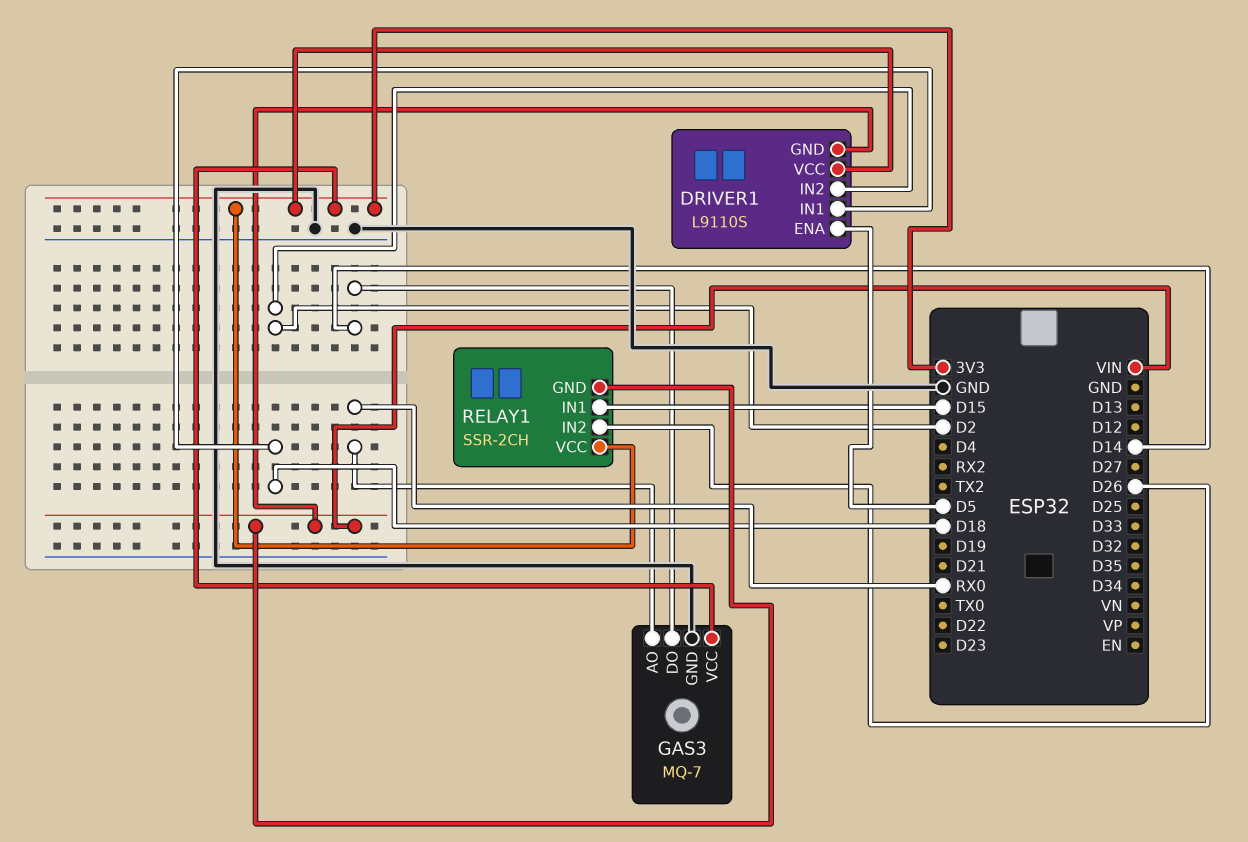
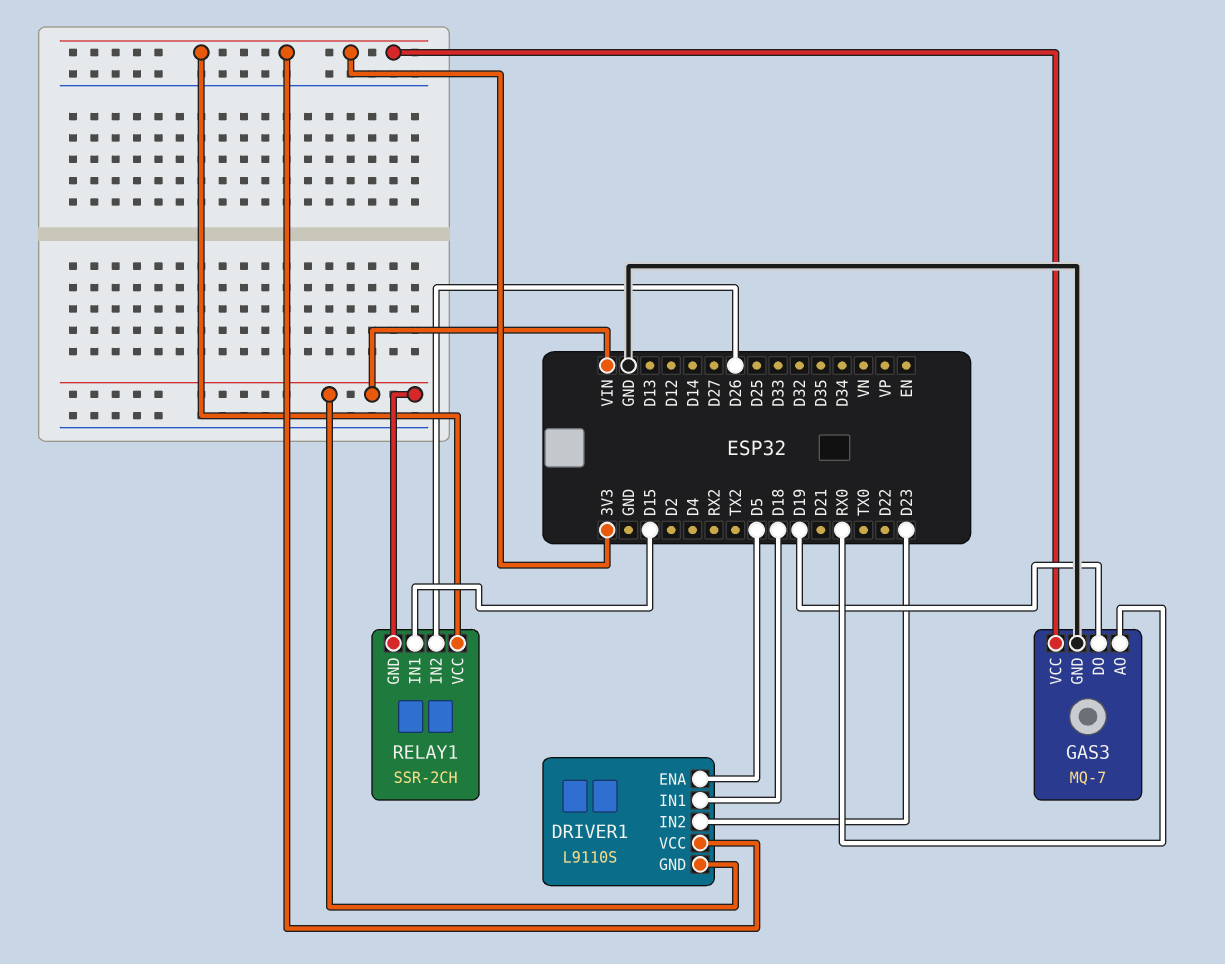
DRIVER1 pin IN2: D2 -> D23
GAS3 pin DO: D14 -> D19

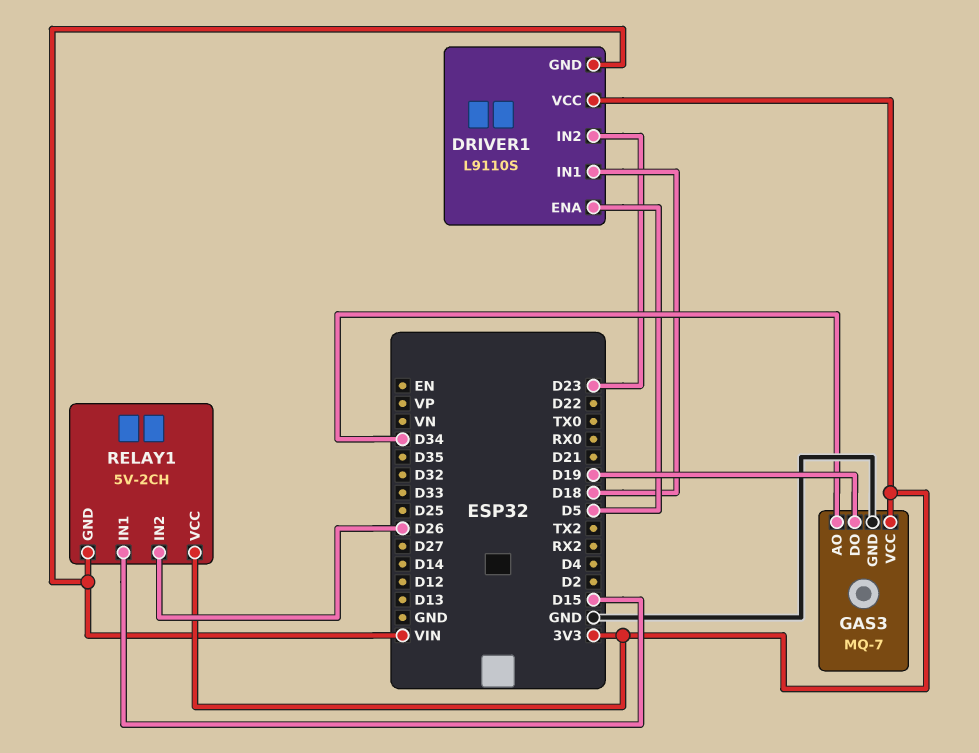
GAS3 pin AO: RX0 -> D34
RELAY1: SSR-2CH -> 5V-2CH

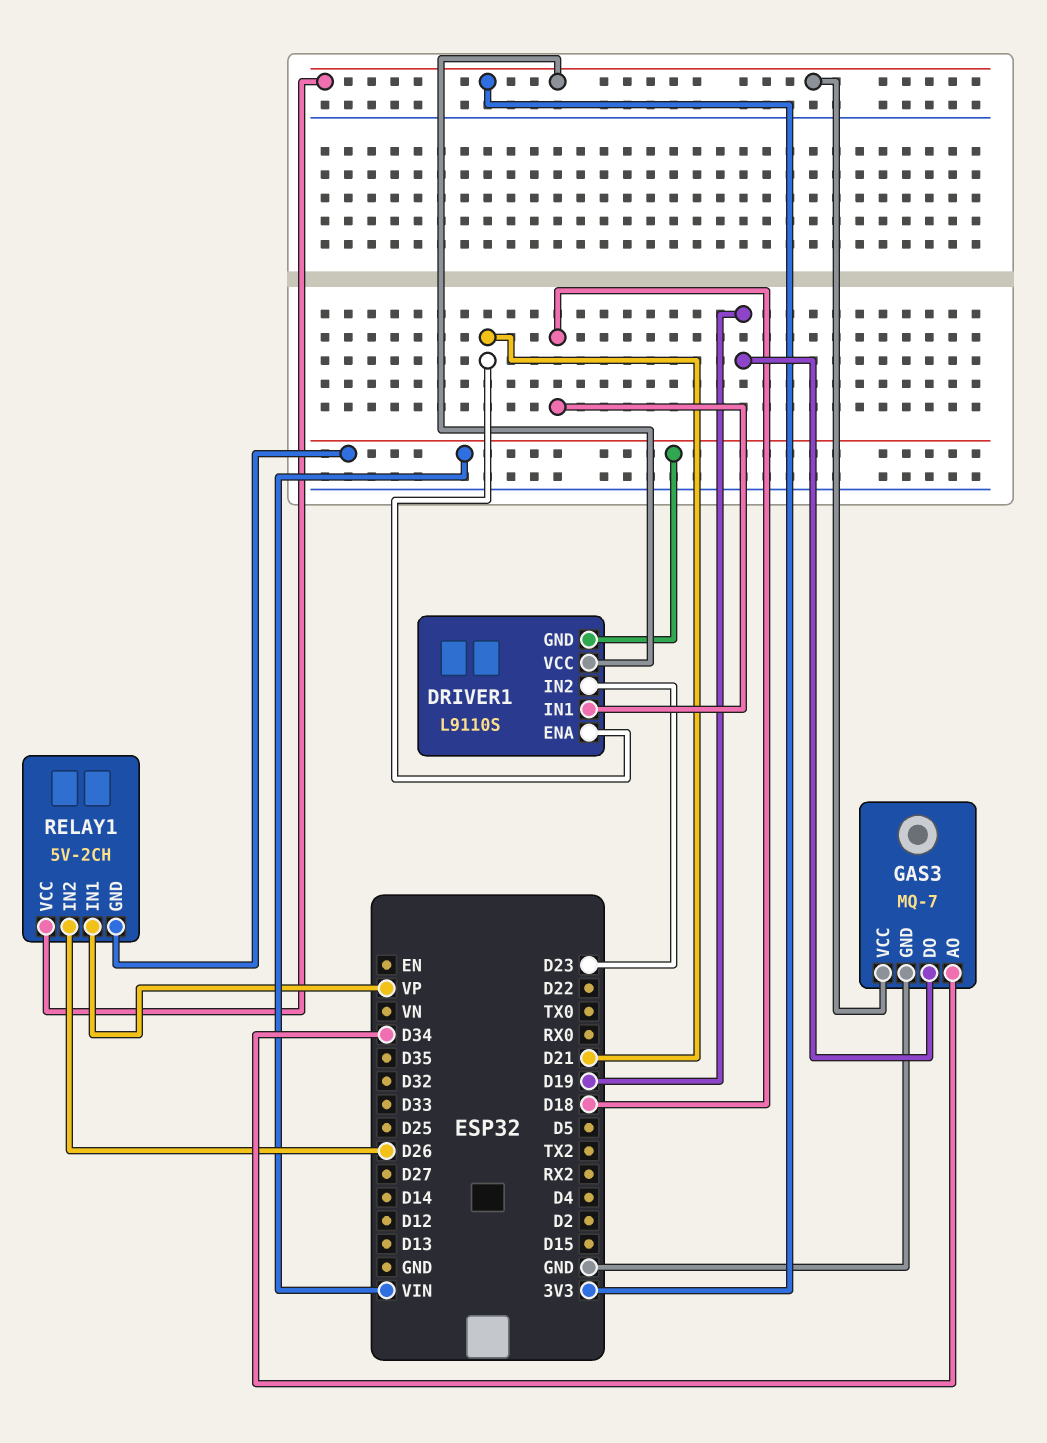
DRIVER1 pin ENA: D5 -> D21
RELAY1 pin IN1: D15 -> VP

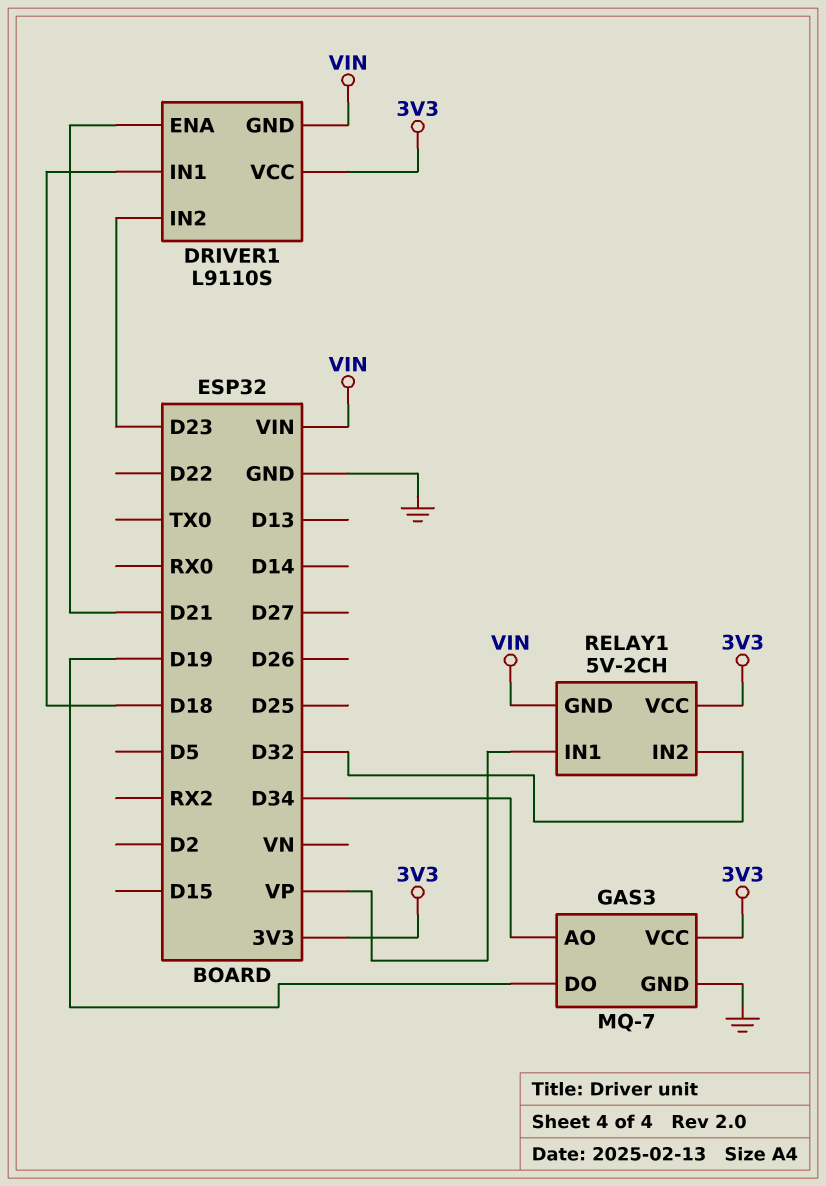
RELAY1 pin IN2: D26 -> D32

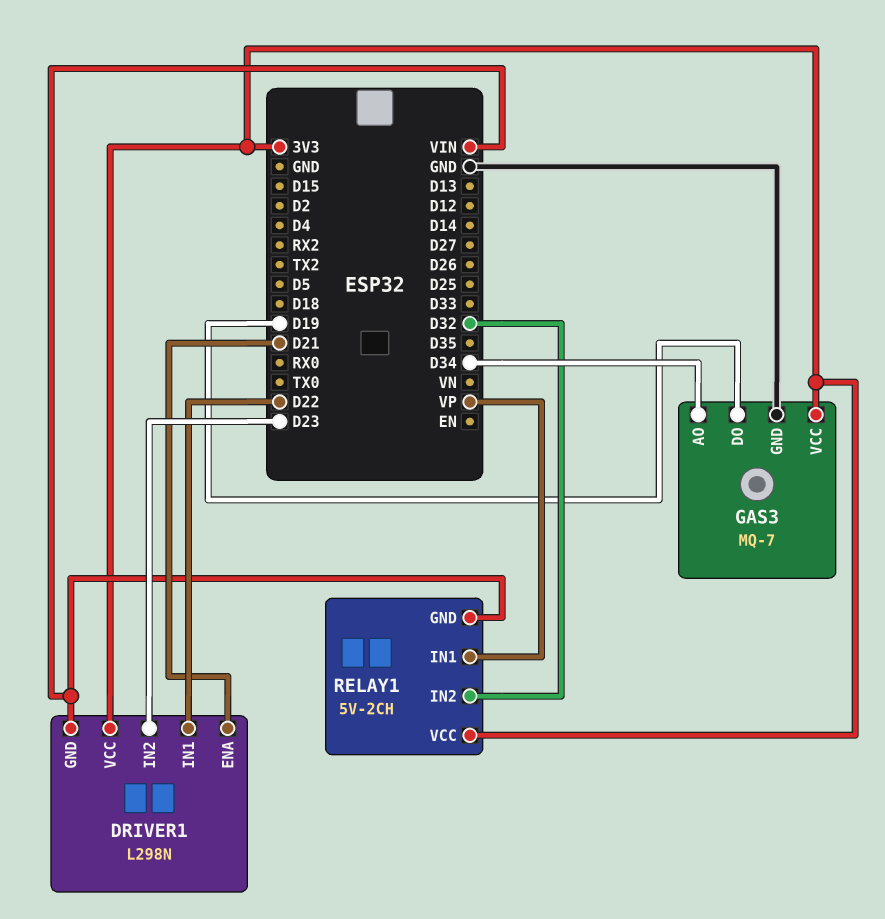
DRIVER1: L9110S -> L298N
DRIVER1 pin IN1: D18 -> D22

